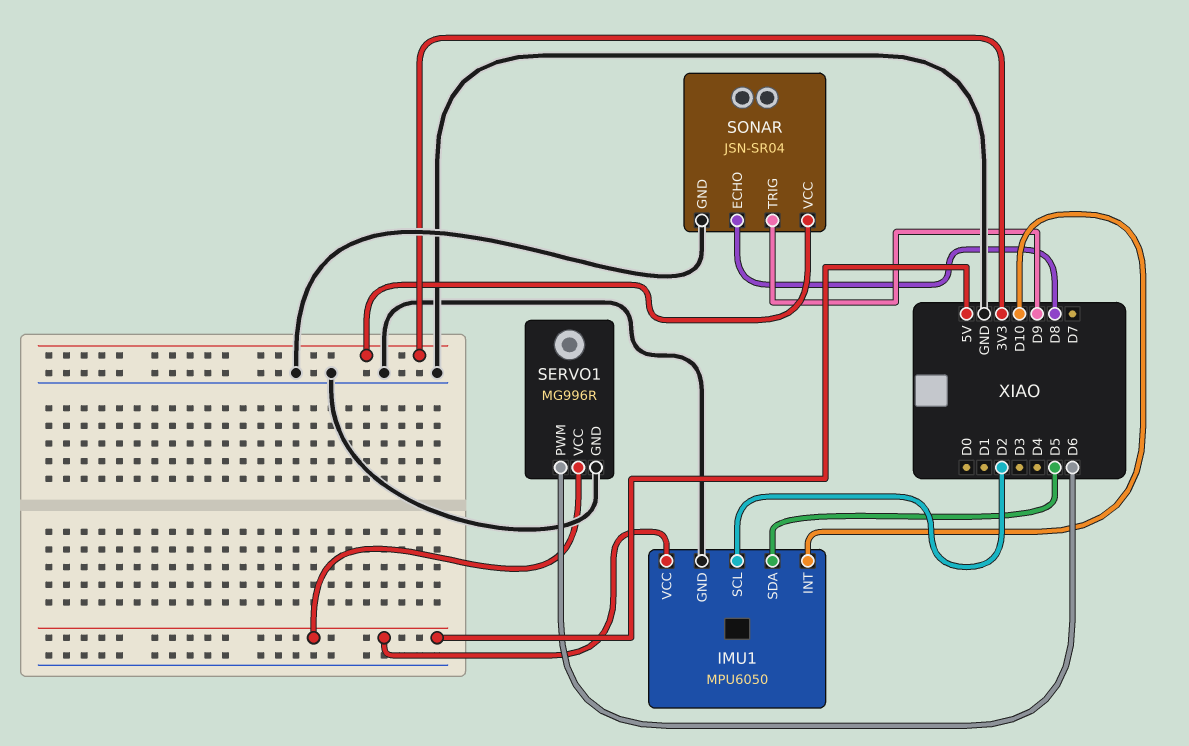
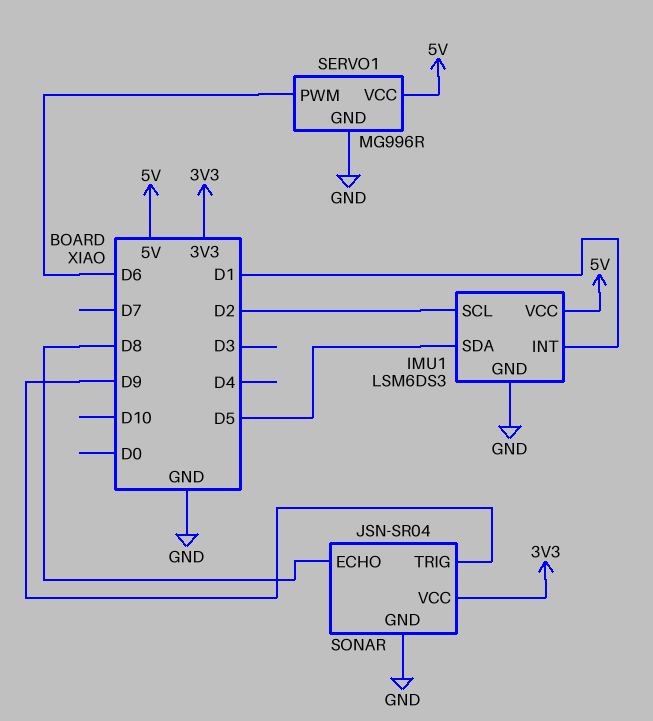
IMU1: MPU6050 -> LSM6DS3
IMU1 pin INT: D10 -> D1

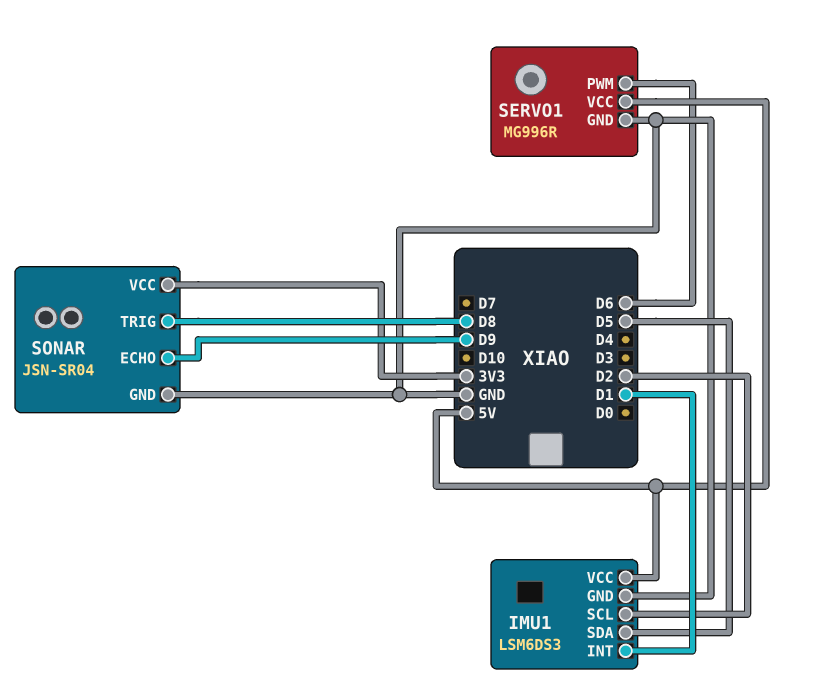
SONAR pin ECHO: D8 -> D9
SONAR pin TRIG: D9 -> D8

